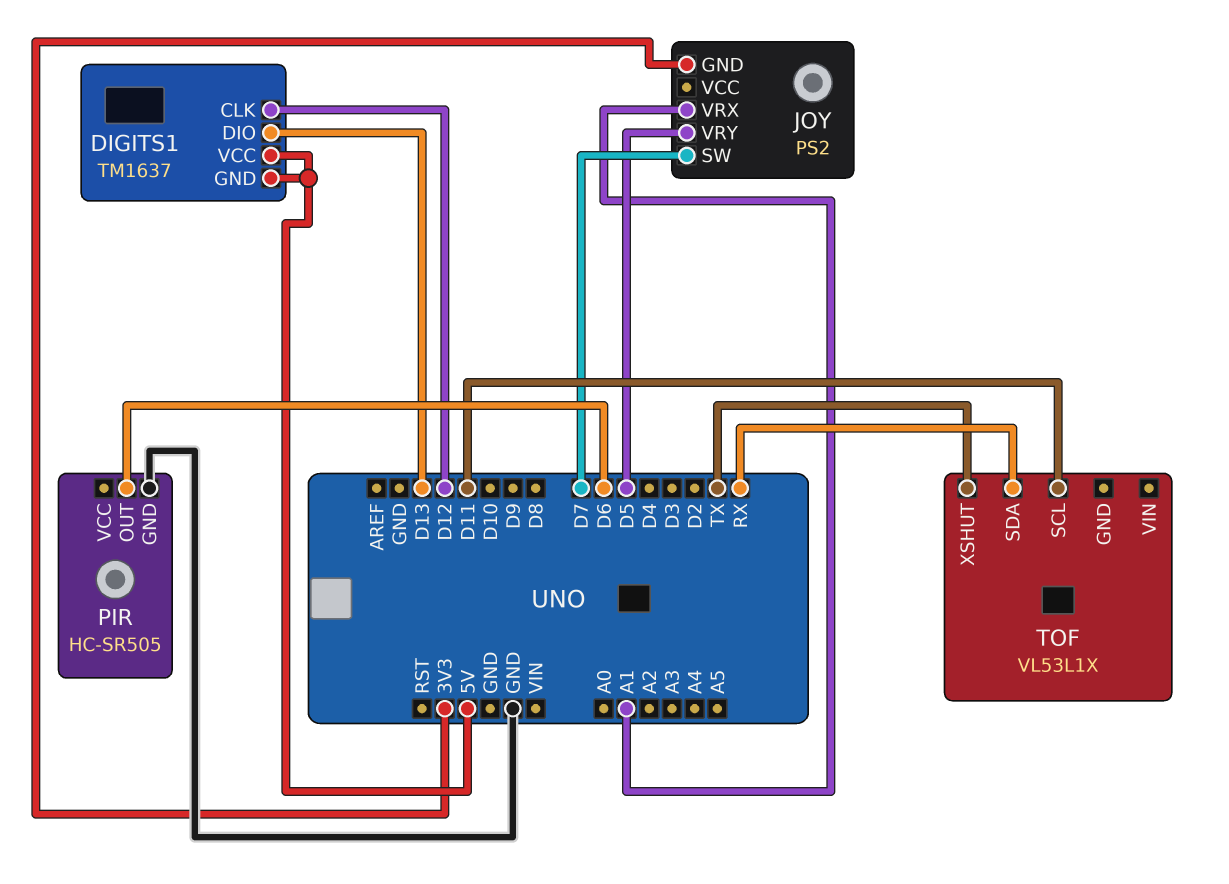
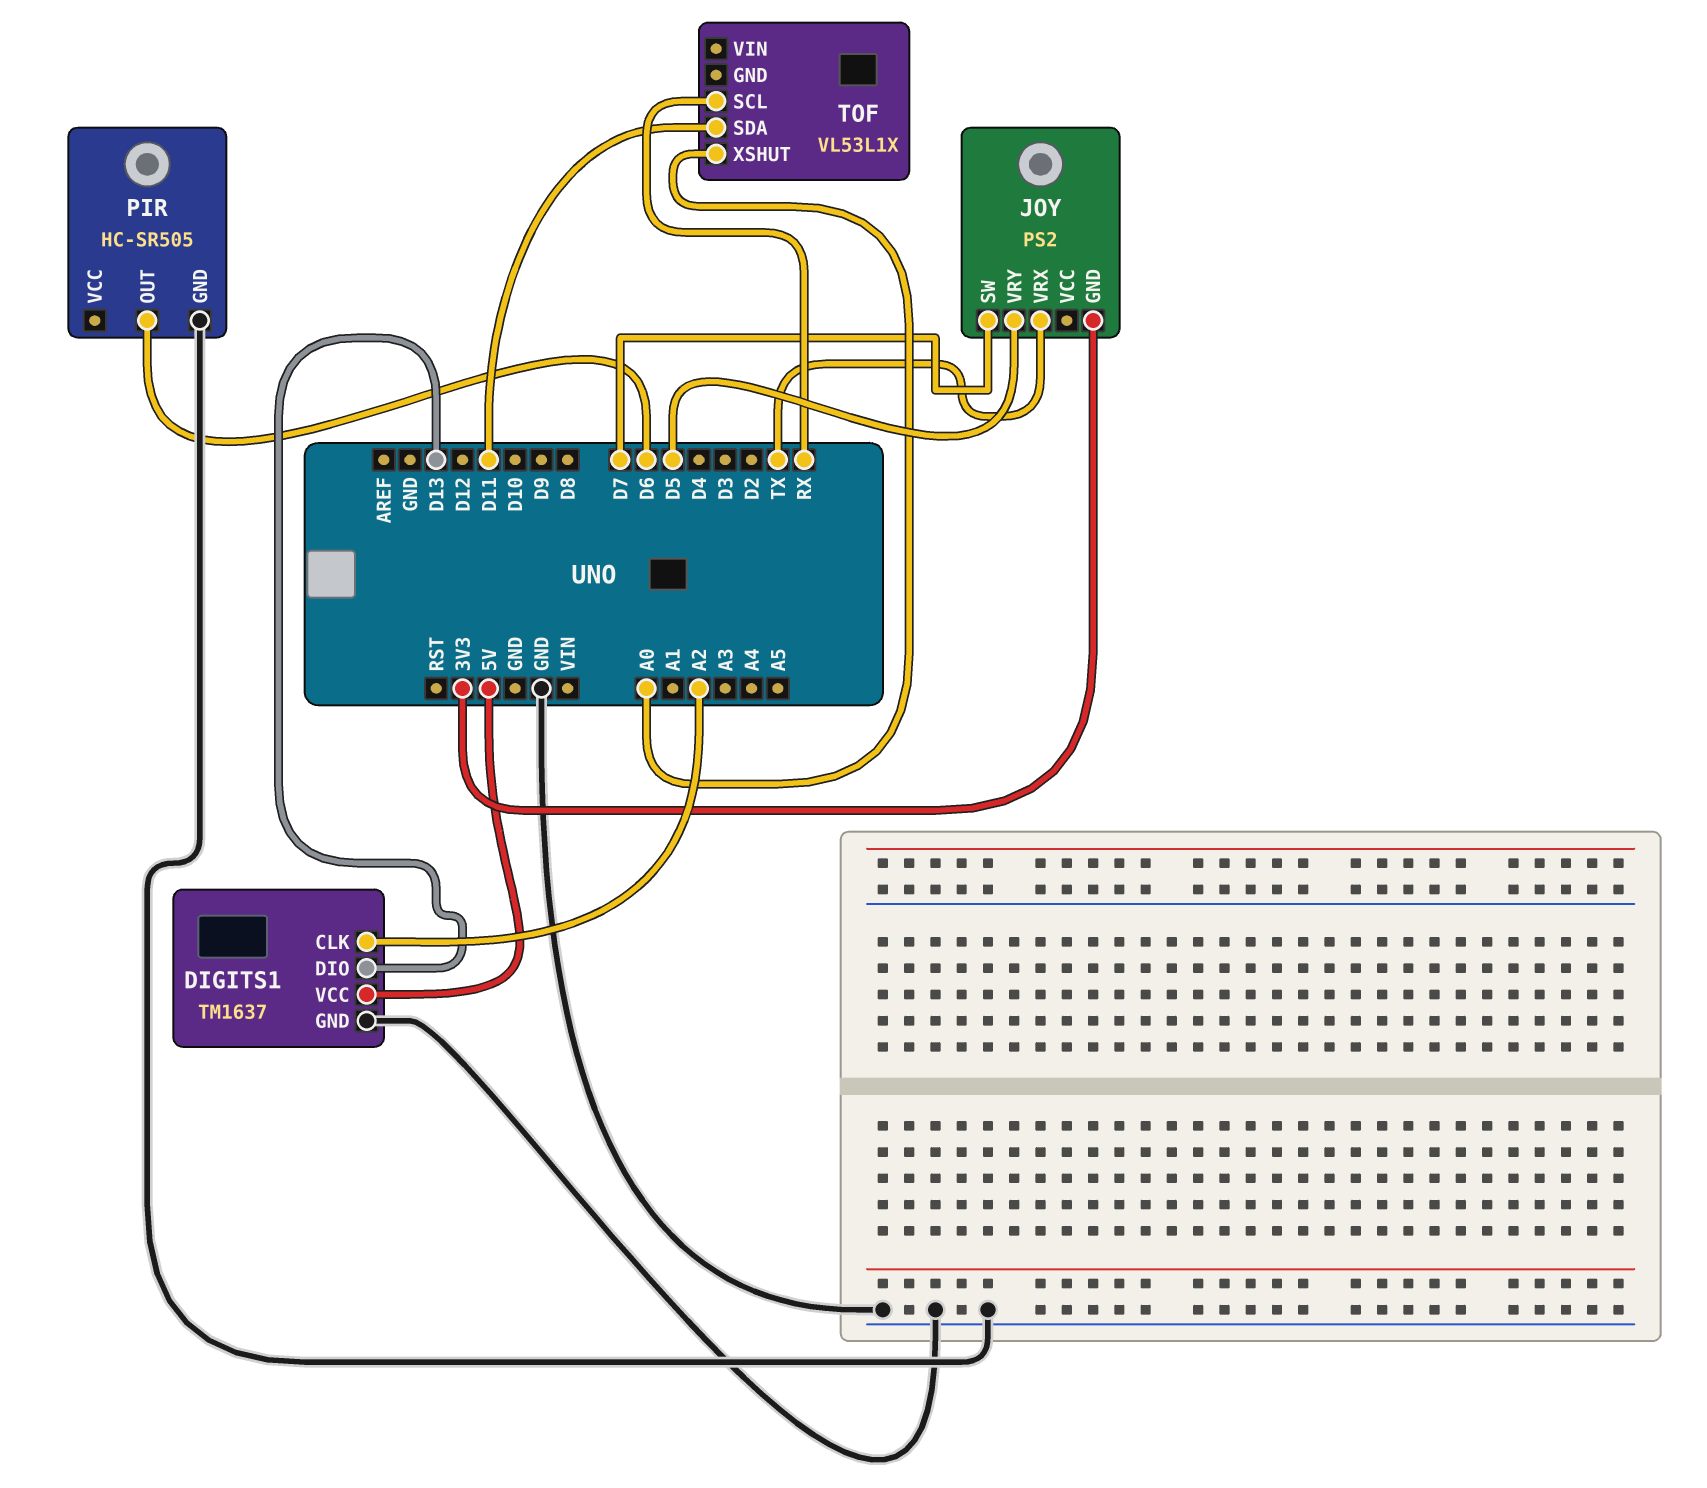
DIGITS1 pin CLK: D12 -> A2
DIGITS1 pin GND: 5V -> GND
JOY pin VRX: A1 -> TX
TOF pin SCL: D11 -> RX
TOF pin SDA: RX -> D11
TOF pin XSHUT: TX -> A0

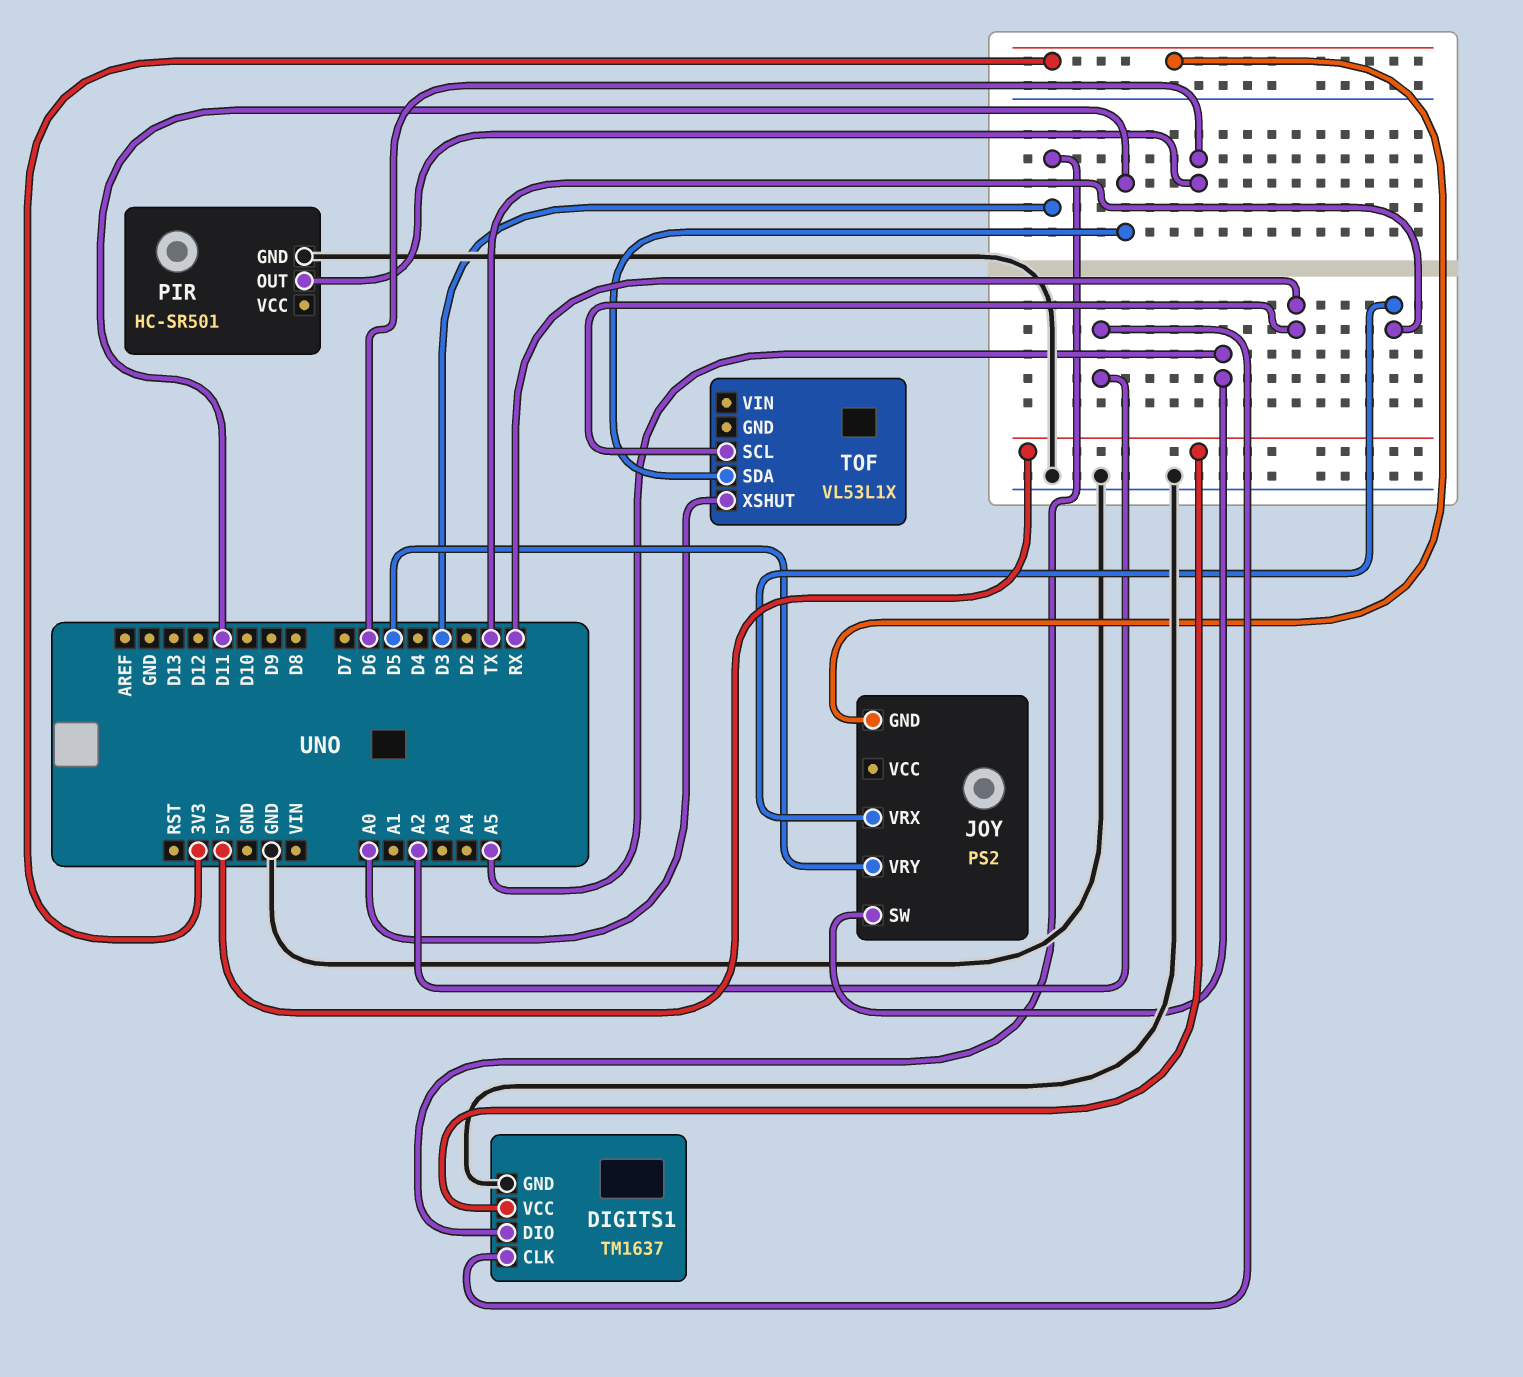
DIGITS1 pin DIO: D13 -> D3
JOY pin SW: D7 -> A5
PIR: HC-SR505 -> HC-SR501

